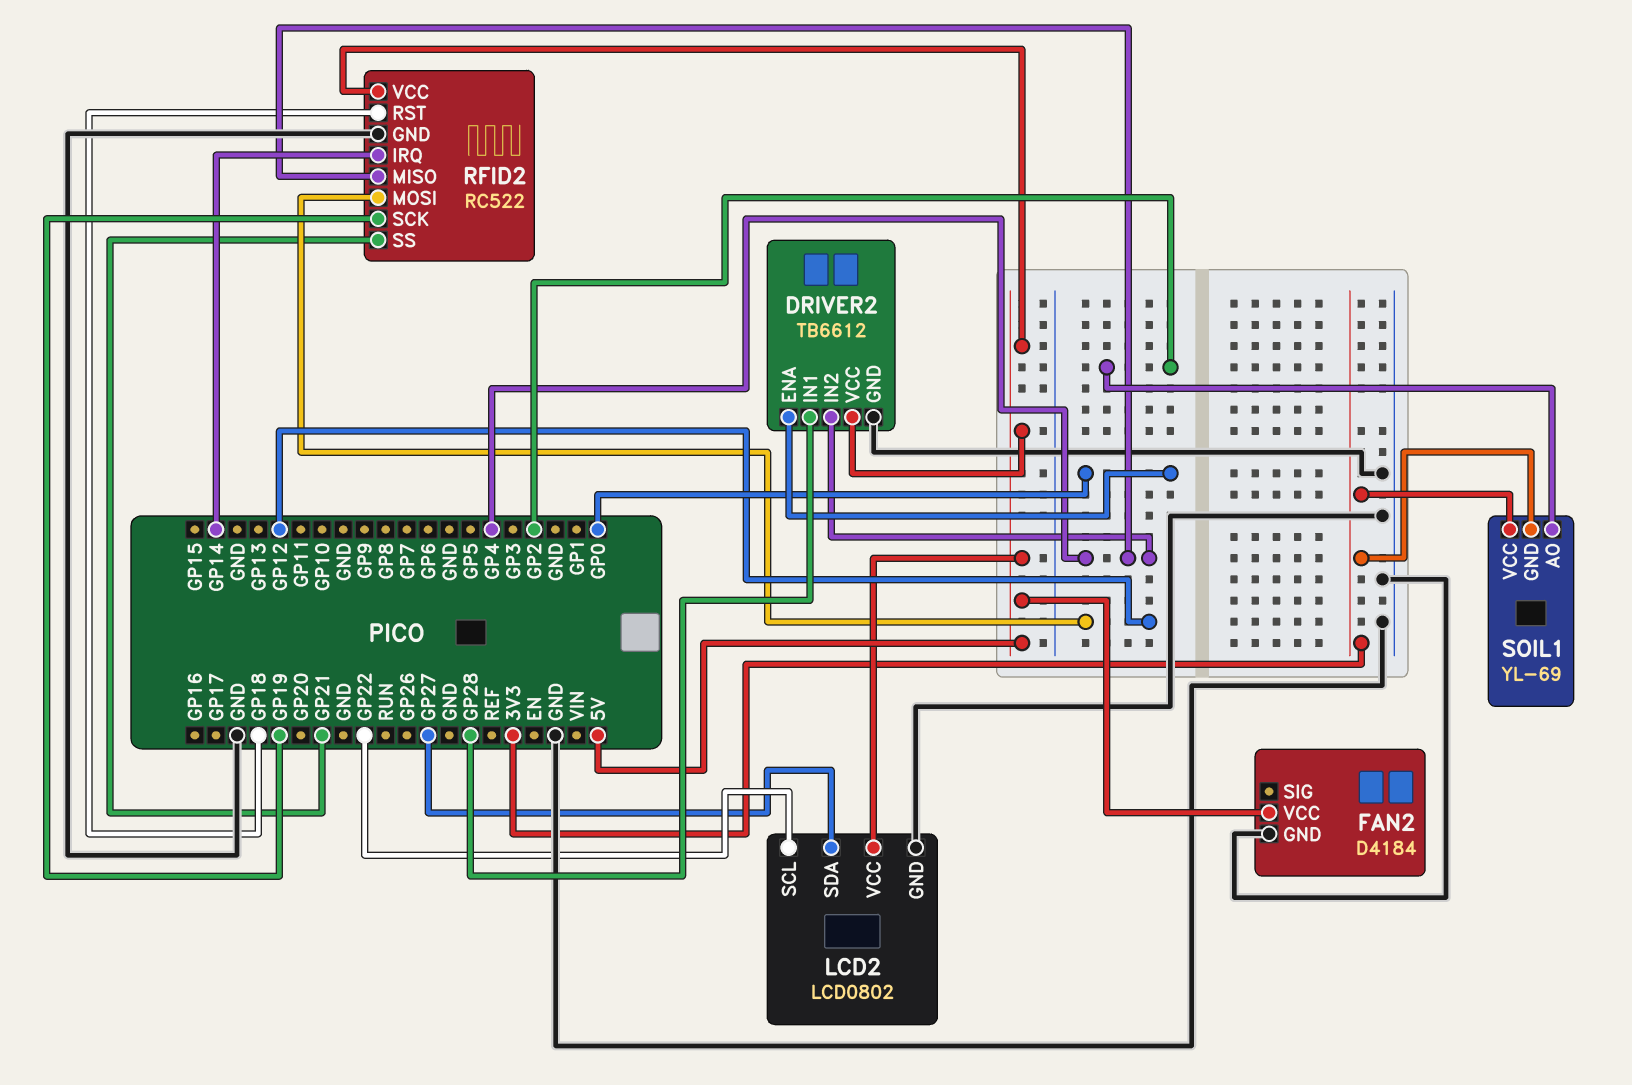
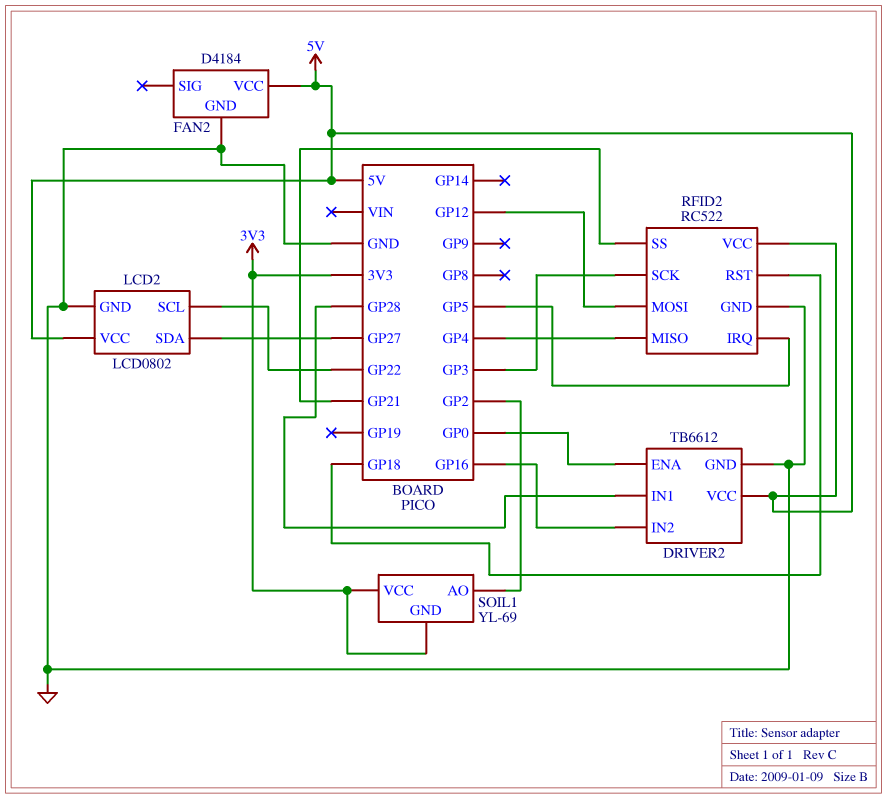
DRIVER2 pin IN2: GP4 -> GP16
RFID2 pin IRQ: GP14 -> GP5
RFID2 pin SCK: GP19 -> GP3

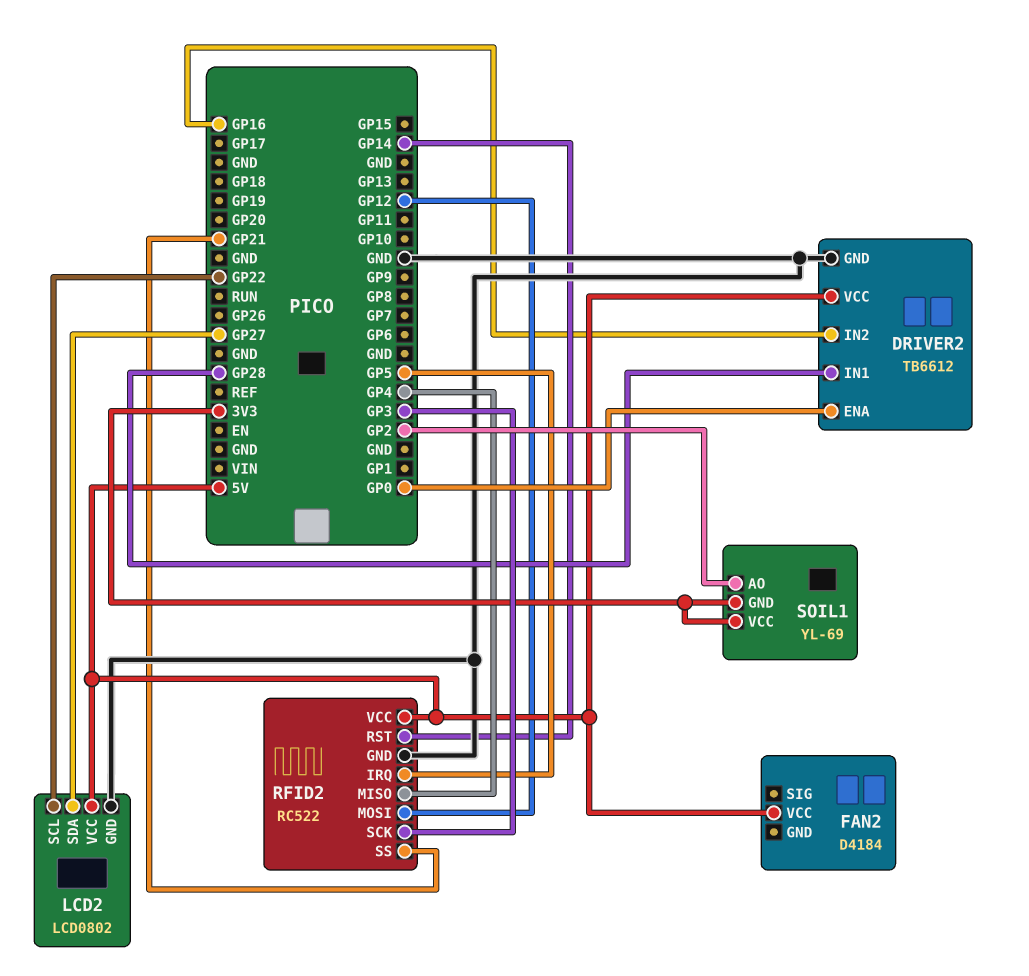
FAN2 pin GND: GND -> none
RFID2 pin RST: GP18 -> GP14

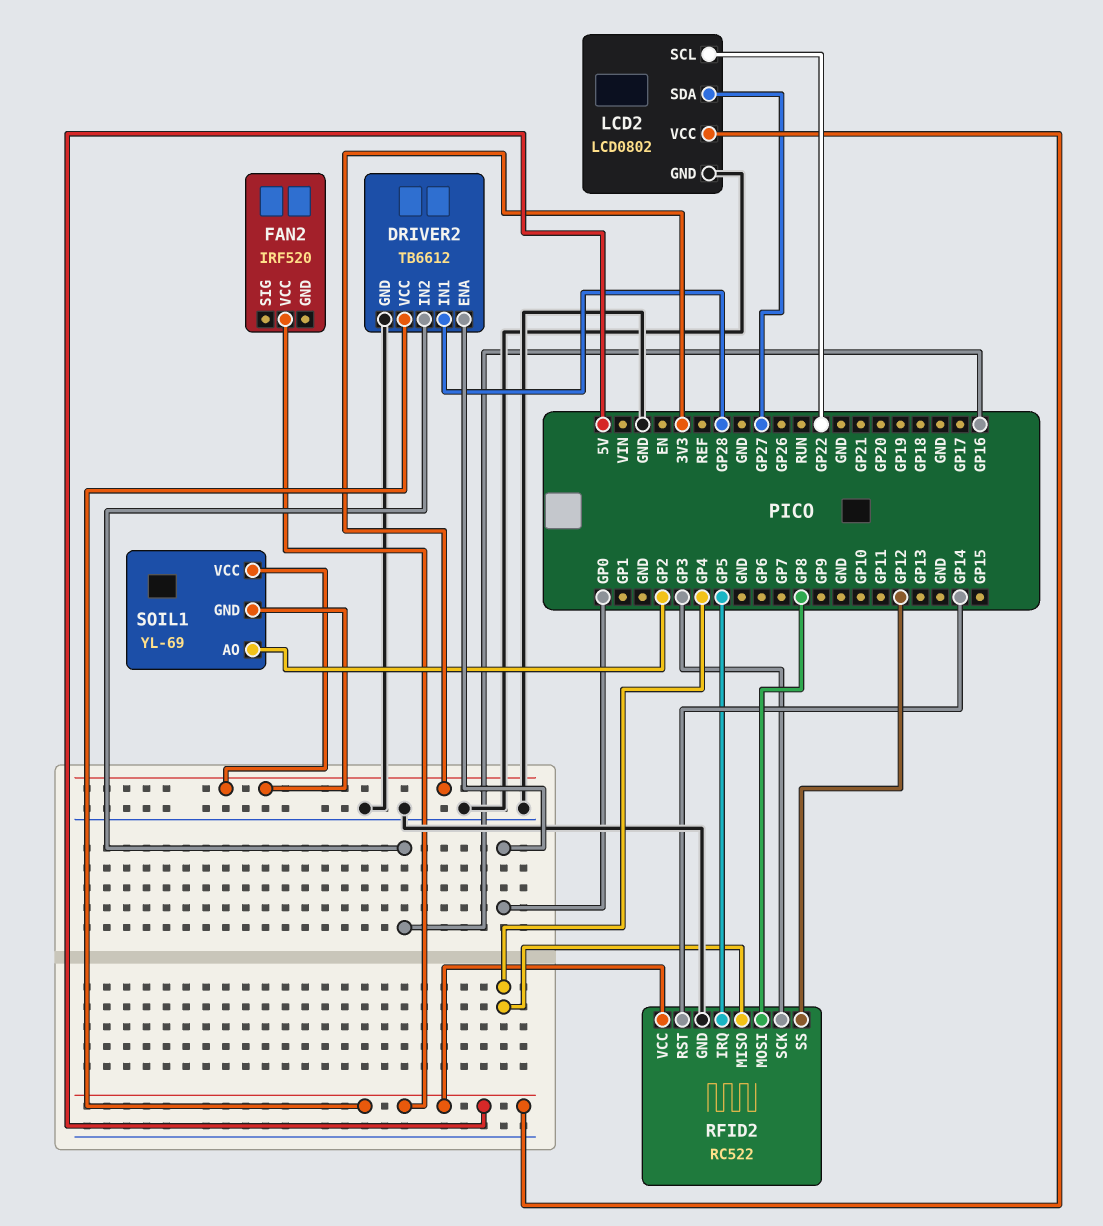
FAN2: D4184 -> IRF520
RFID2 pin MOSI: GP12 -> GP8
RFID2 pin SS: GP21 -> GP12

